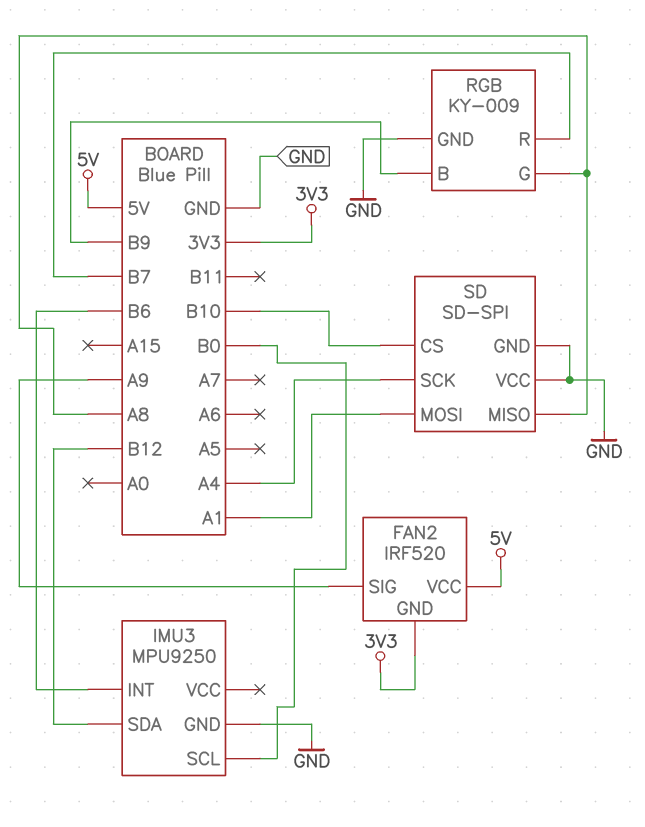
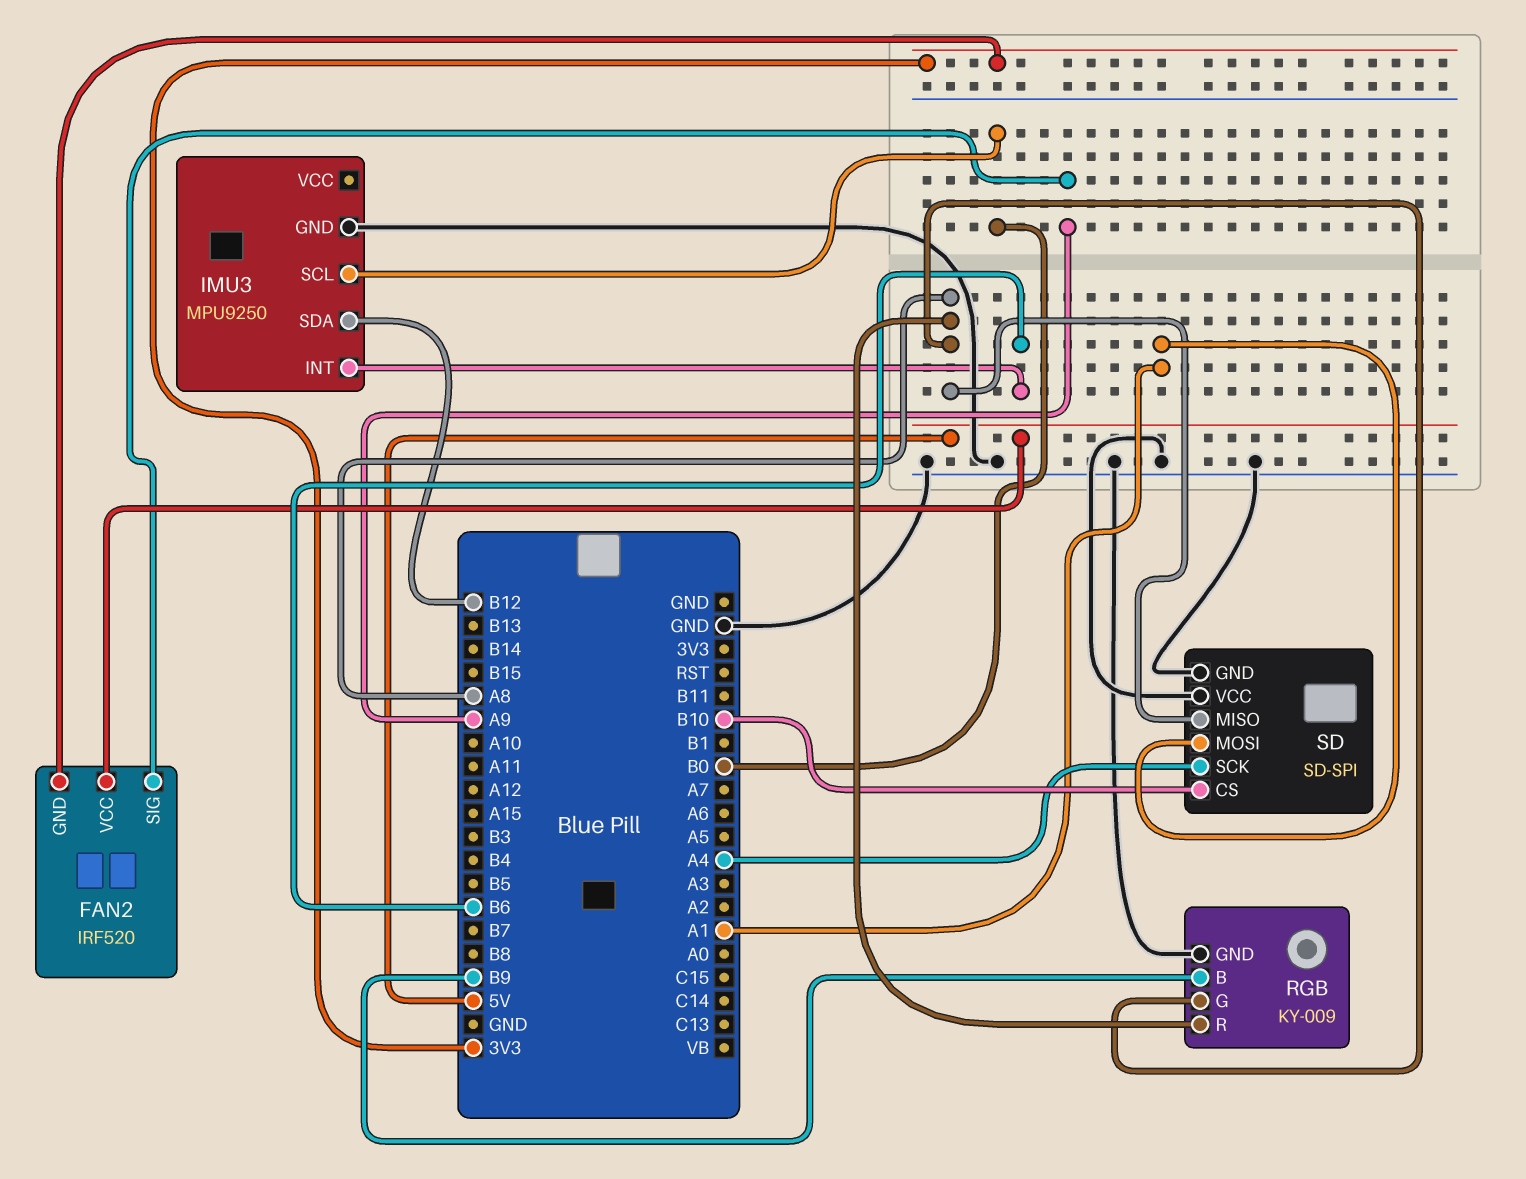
RGB pin R: B7 -> A8

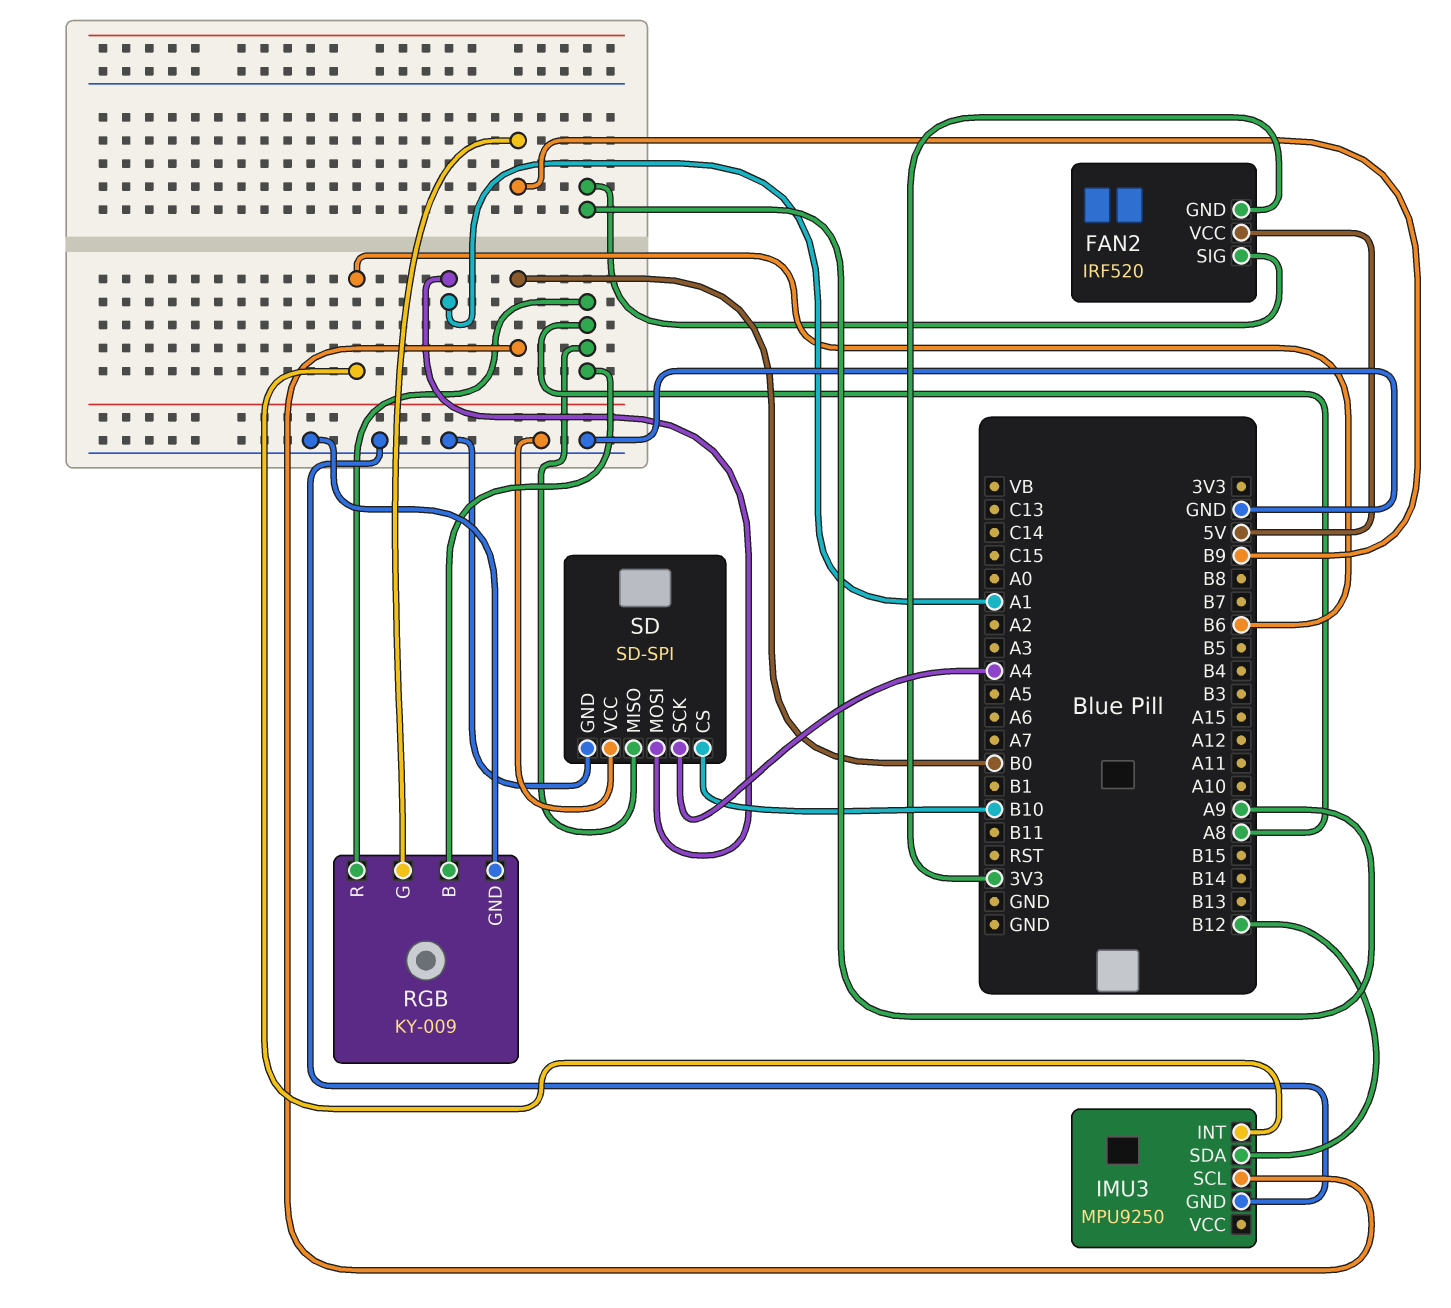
RGB pin B: B9 -> A8
RGB pin G: A8 -> B9

